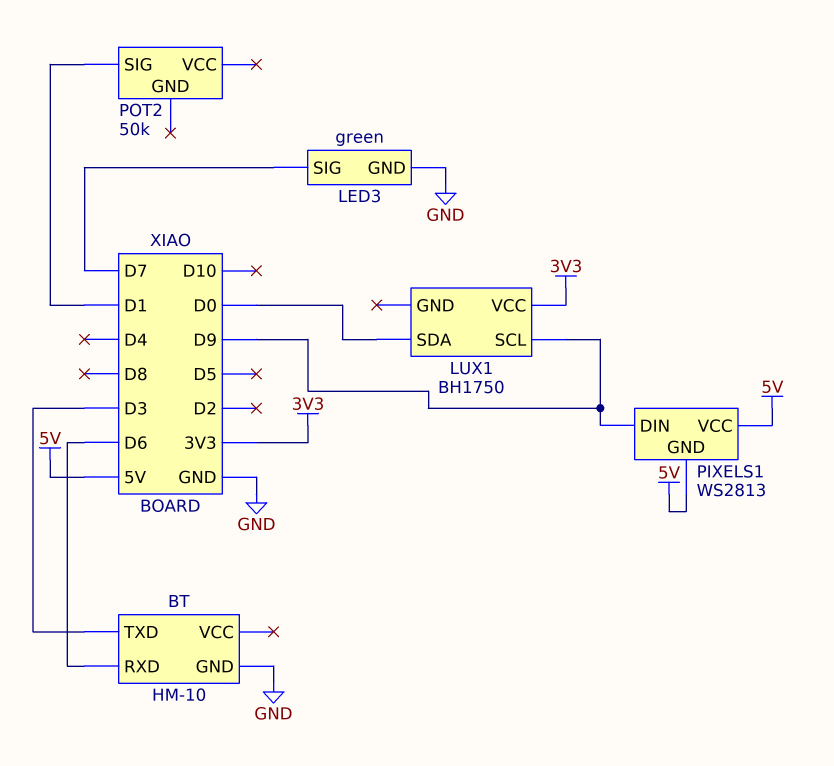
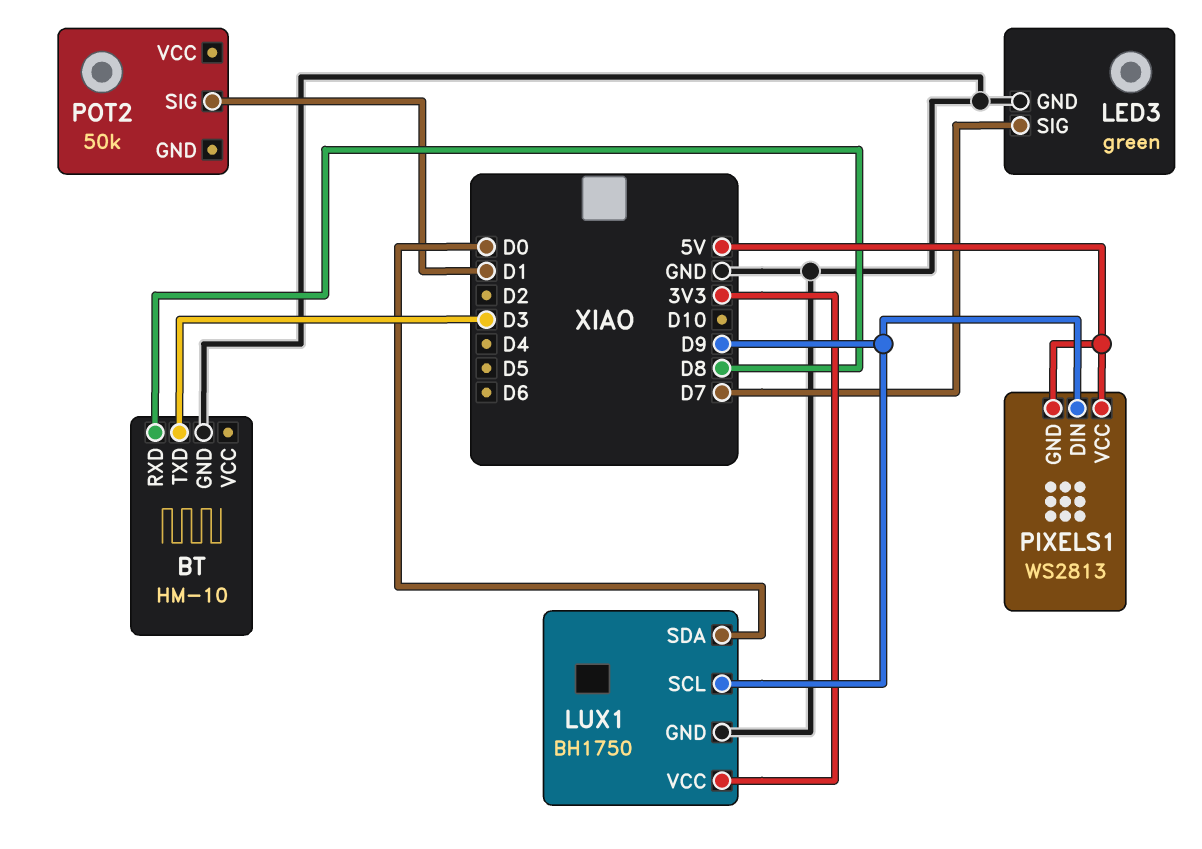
BT pin RXD: D6 -> D8
LUX1 pin GND: none -> GND

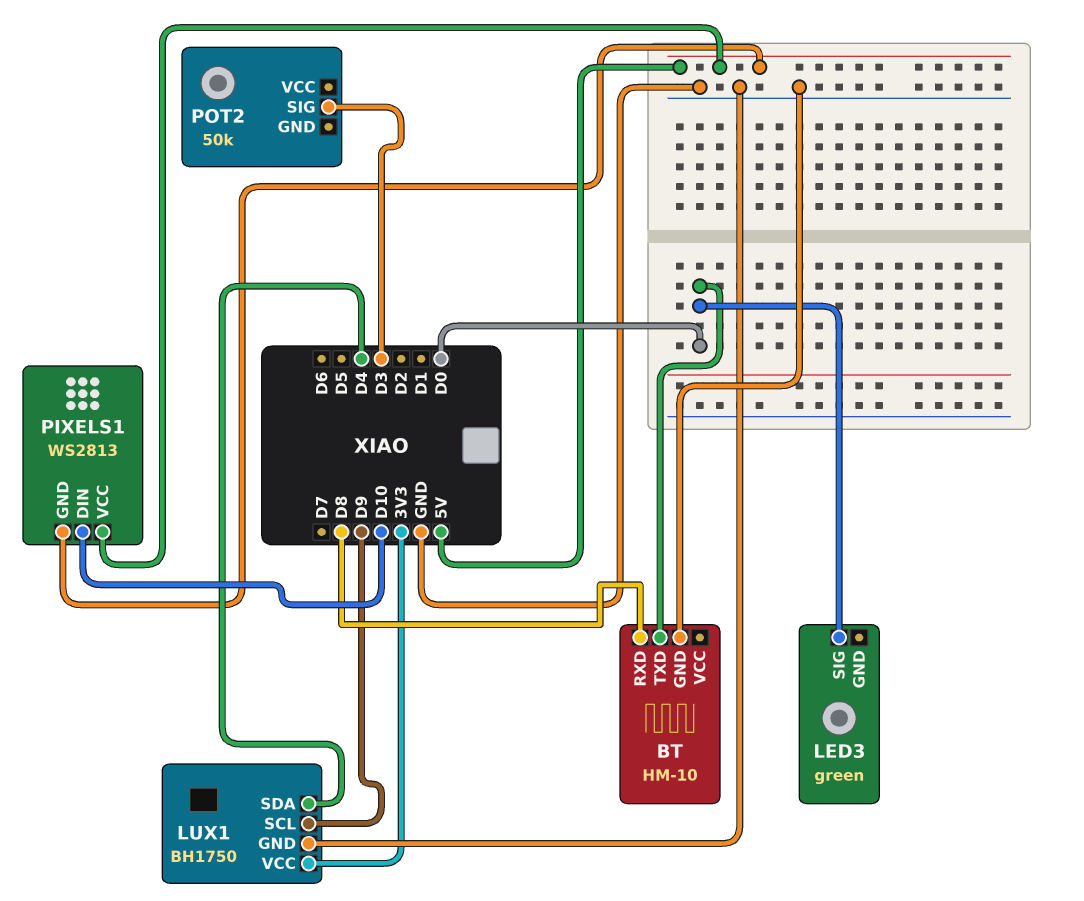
BT pin TXD: D3 -> D0
LED3 pin GND: GND -> none
LED3 pin SIG: D7 -> D0
LUX1 pin SDA: D0 -> D4
PIXELS1 pin DIN: D9 -> D10
POT2 pin SIG: D1 -> D3

